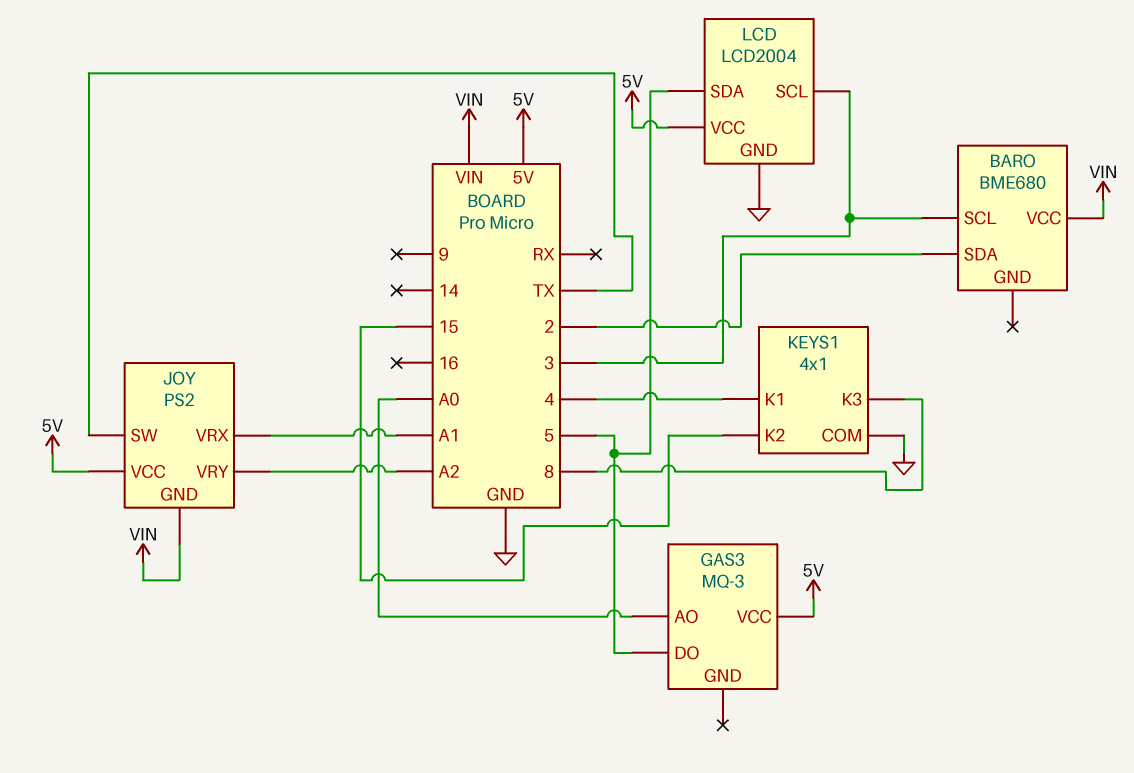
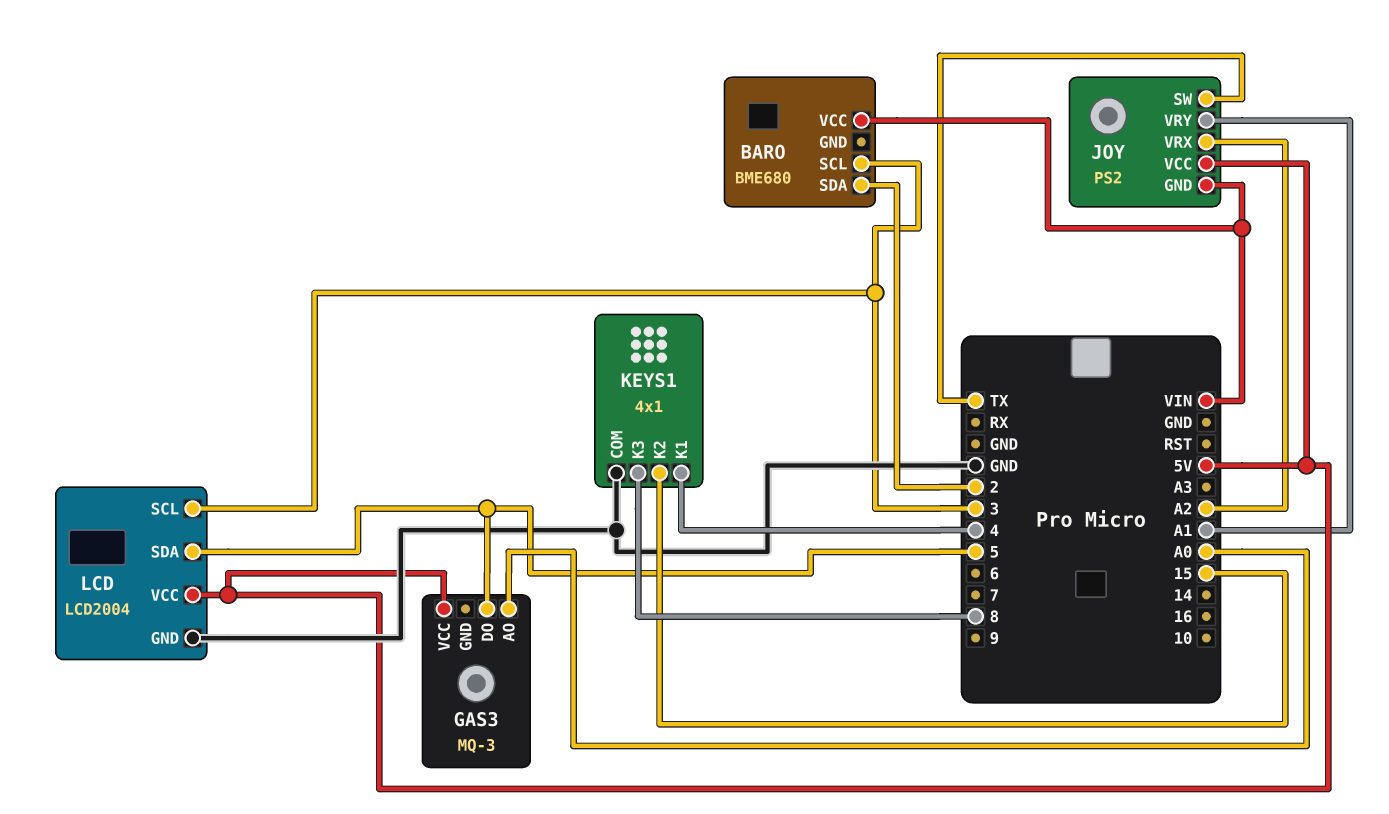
JOY pin VRX: A1 -> A2
JOY pin VRY: A2 -> A1

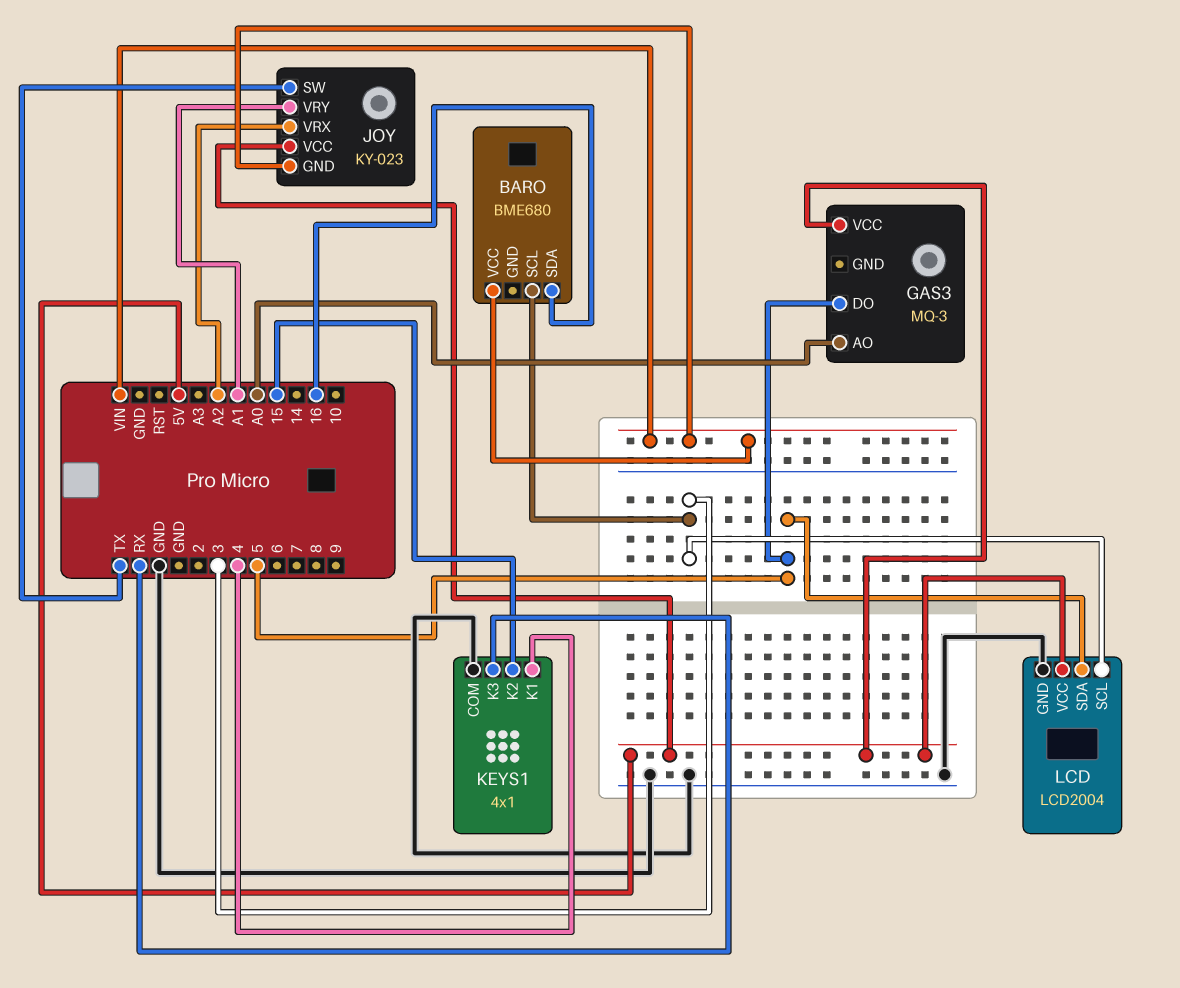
BARO pin SDA: 2 -> 16
JOY: PS2 -> KY-023
KEYS1 pin K3: 8 -> RX

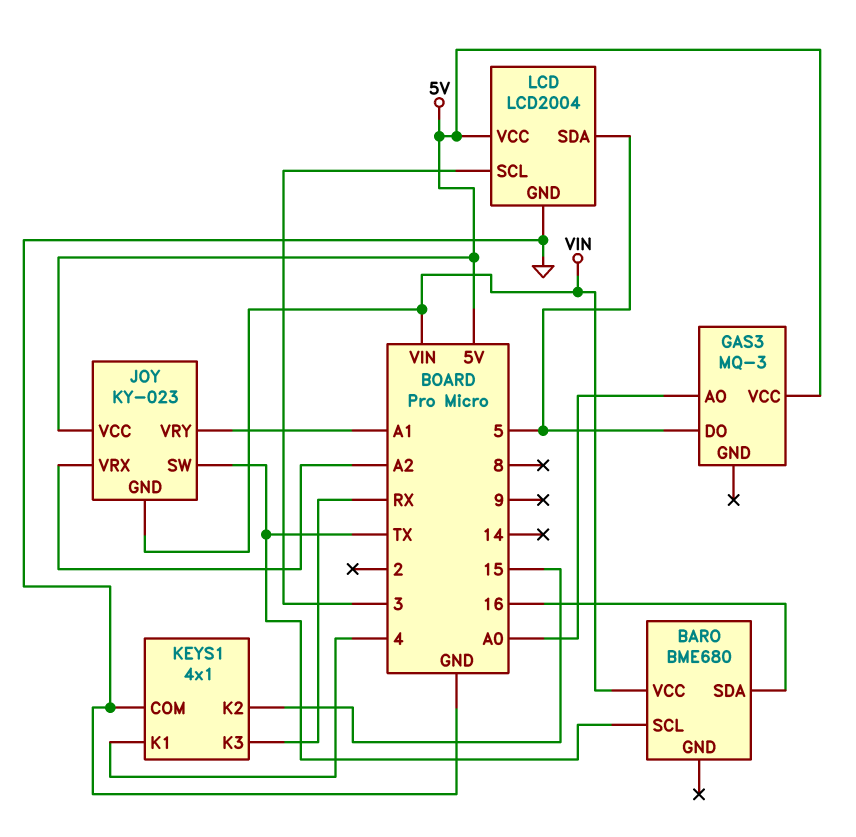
BARO pin SCL: 3 -> TX

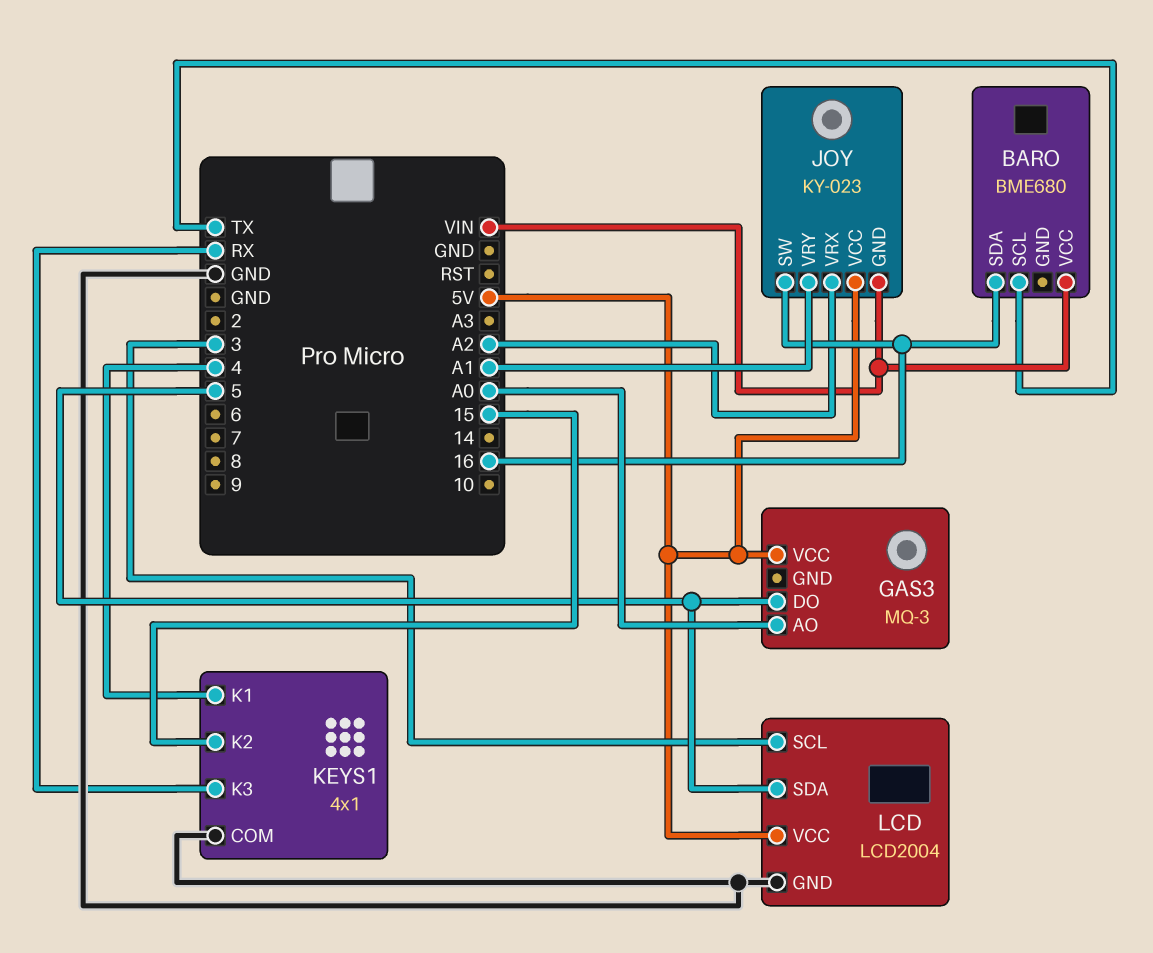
JOY pin SW: TX -> 16

